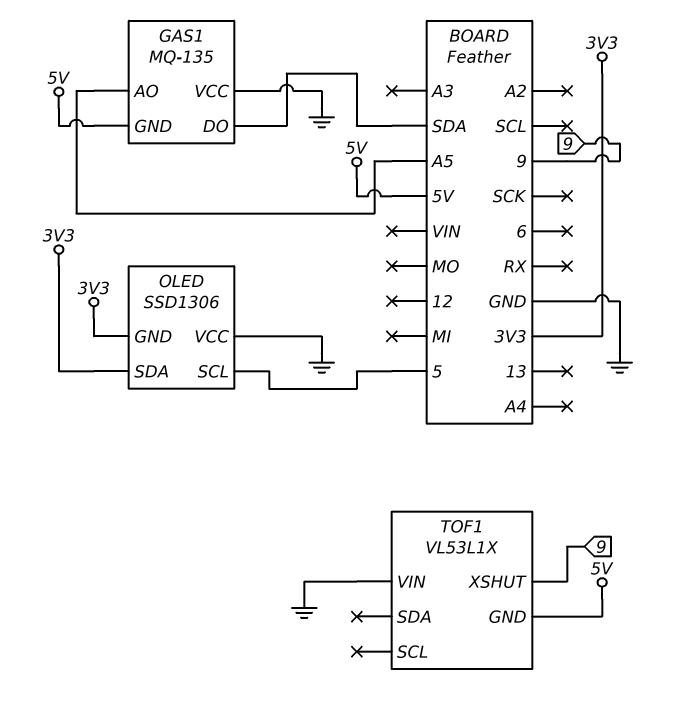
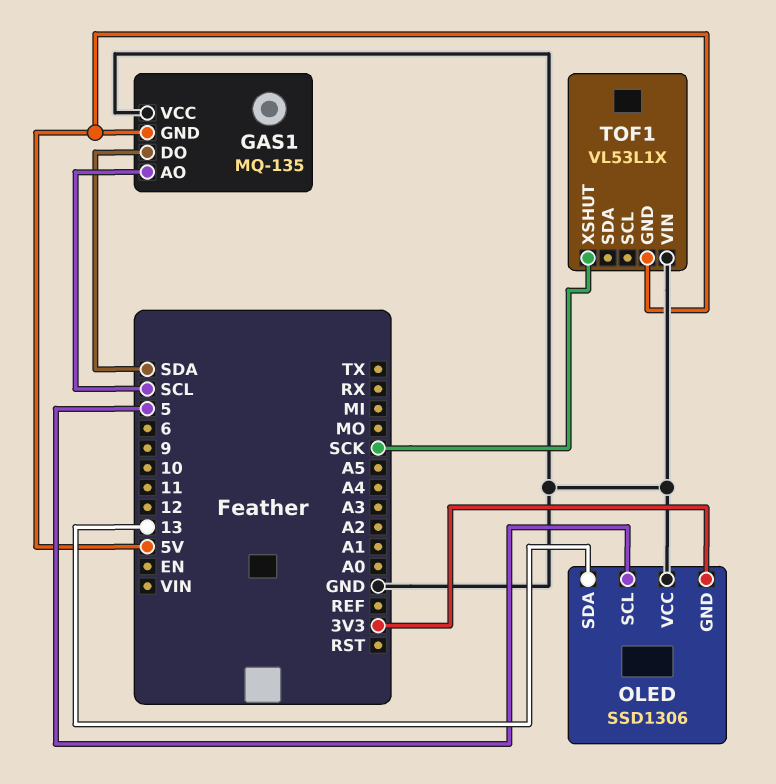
GAS1 pin AO: A5 -> SCL
OLED pin SDA: 3V3 -> 13
TOF1 pin XSHUT: 9 -> SCK

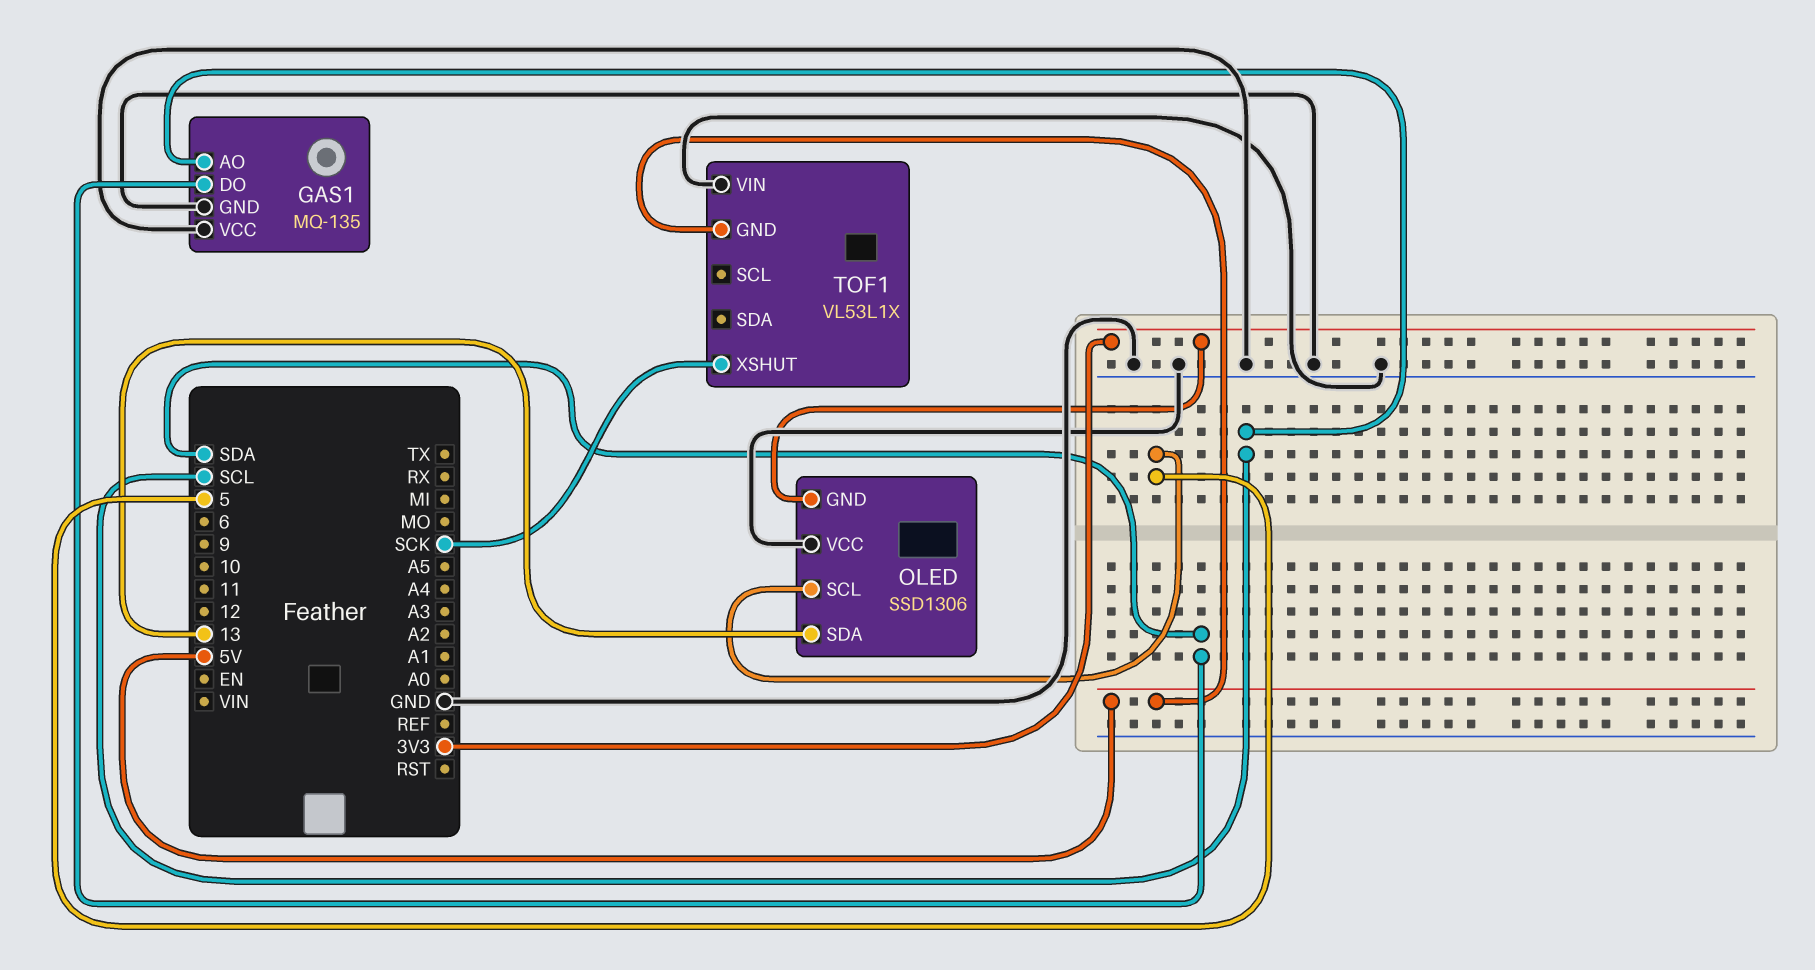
GAS1 pin GND: 5V -> GND

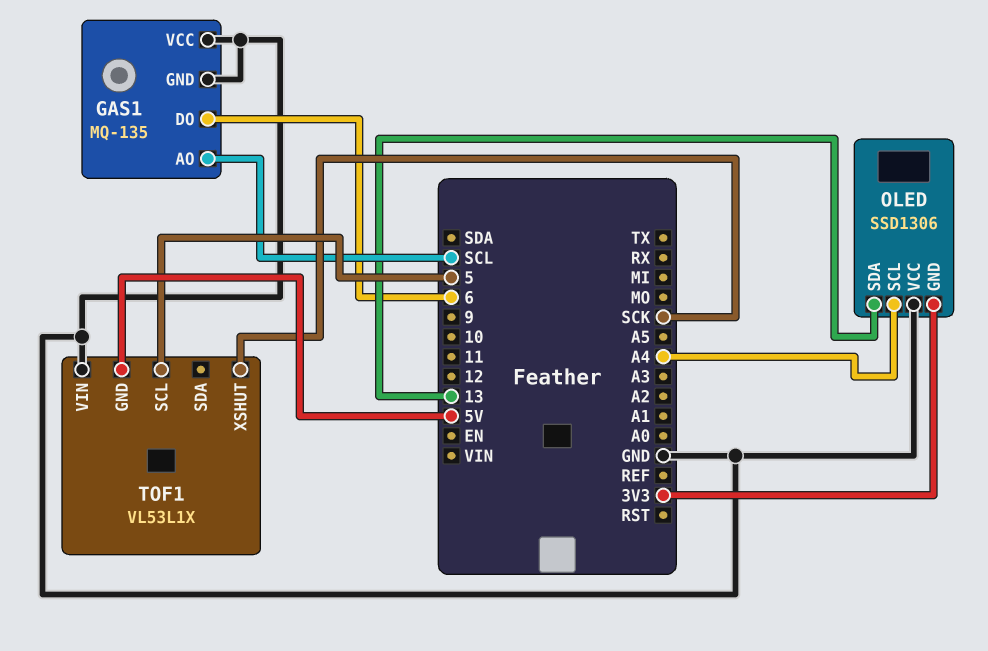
GAS1 pin DO: SDA -> 6
OLED pin SCL: 5 -> A4
TOF1 pin SCL: none -> 5

